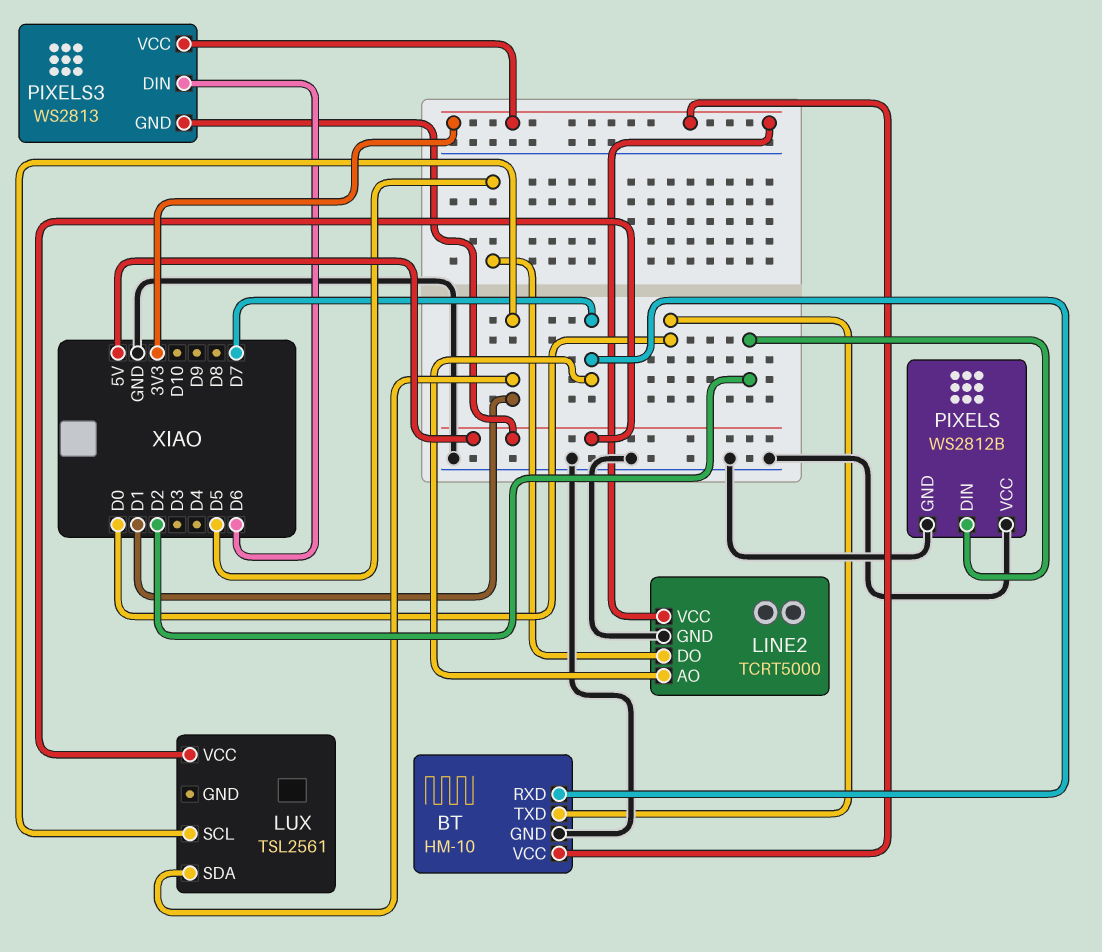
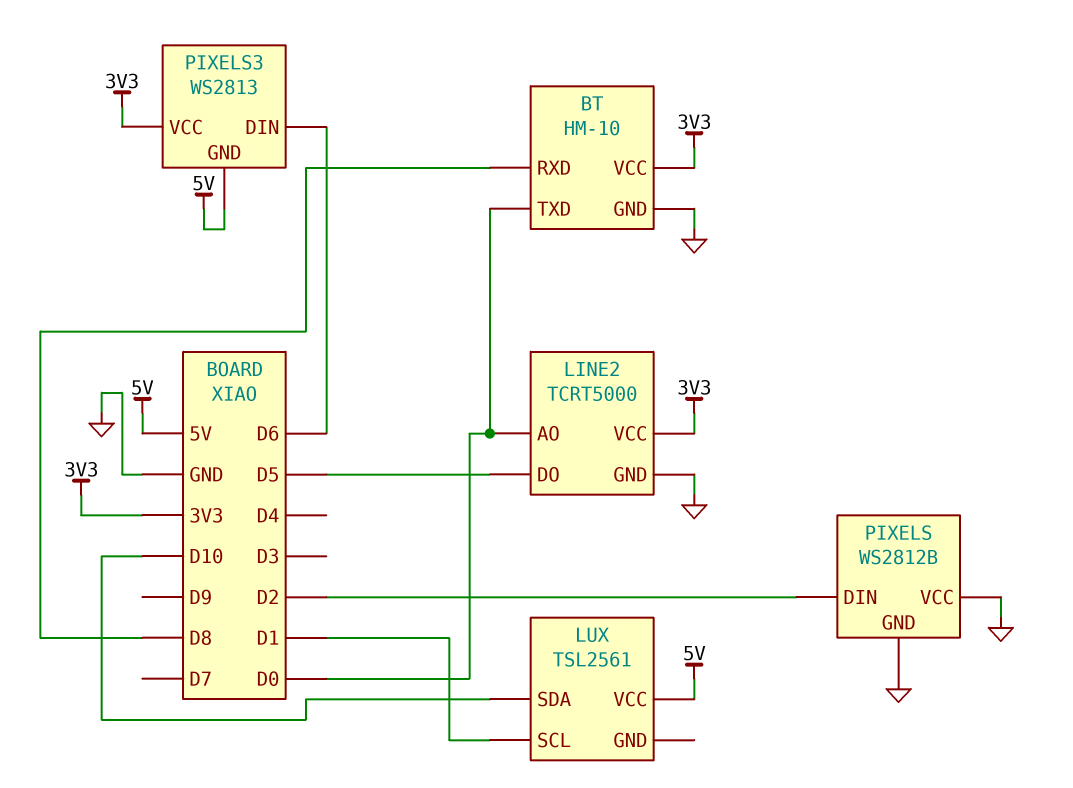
BT pin RXD: D7 -> D8
LINE2 pin AO: D7 -> D0
LUX pin SDA: D1 -> D10

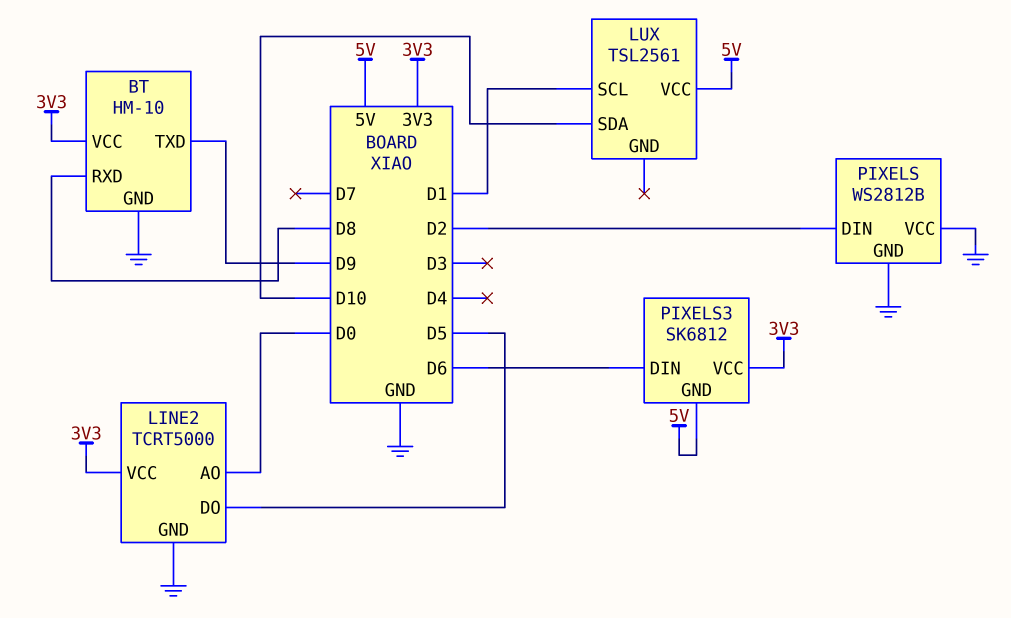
BT pin TXD: D0 -> D9
PIXELS3: WS2813 -> SK6812

